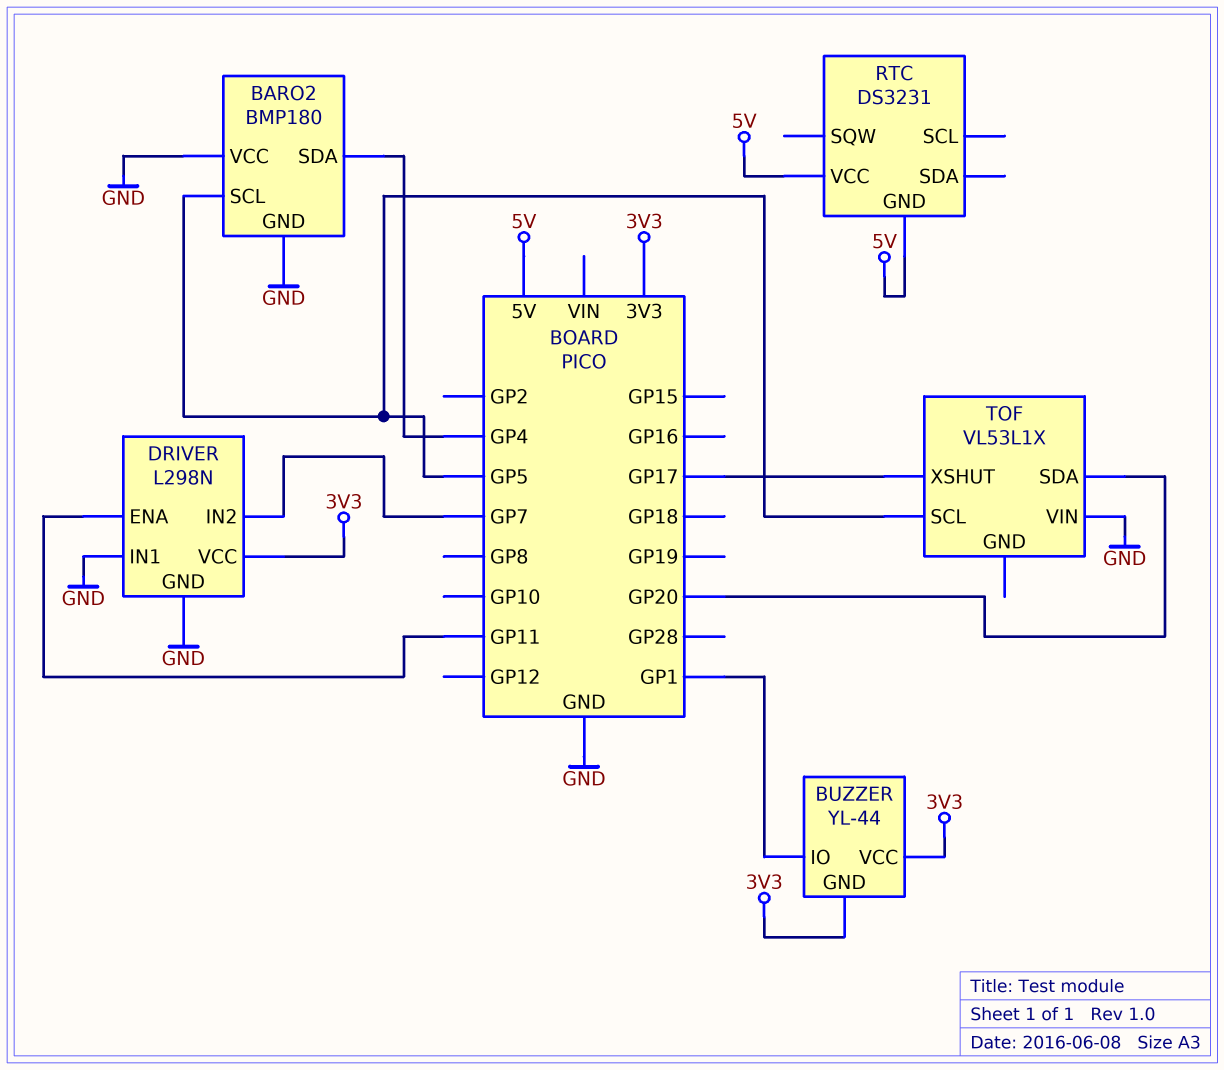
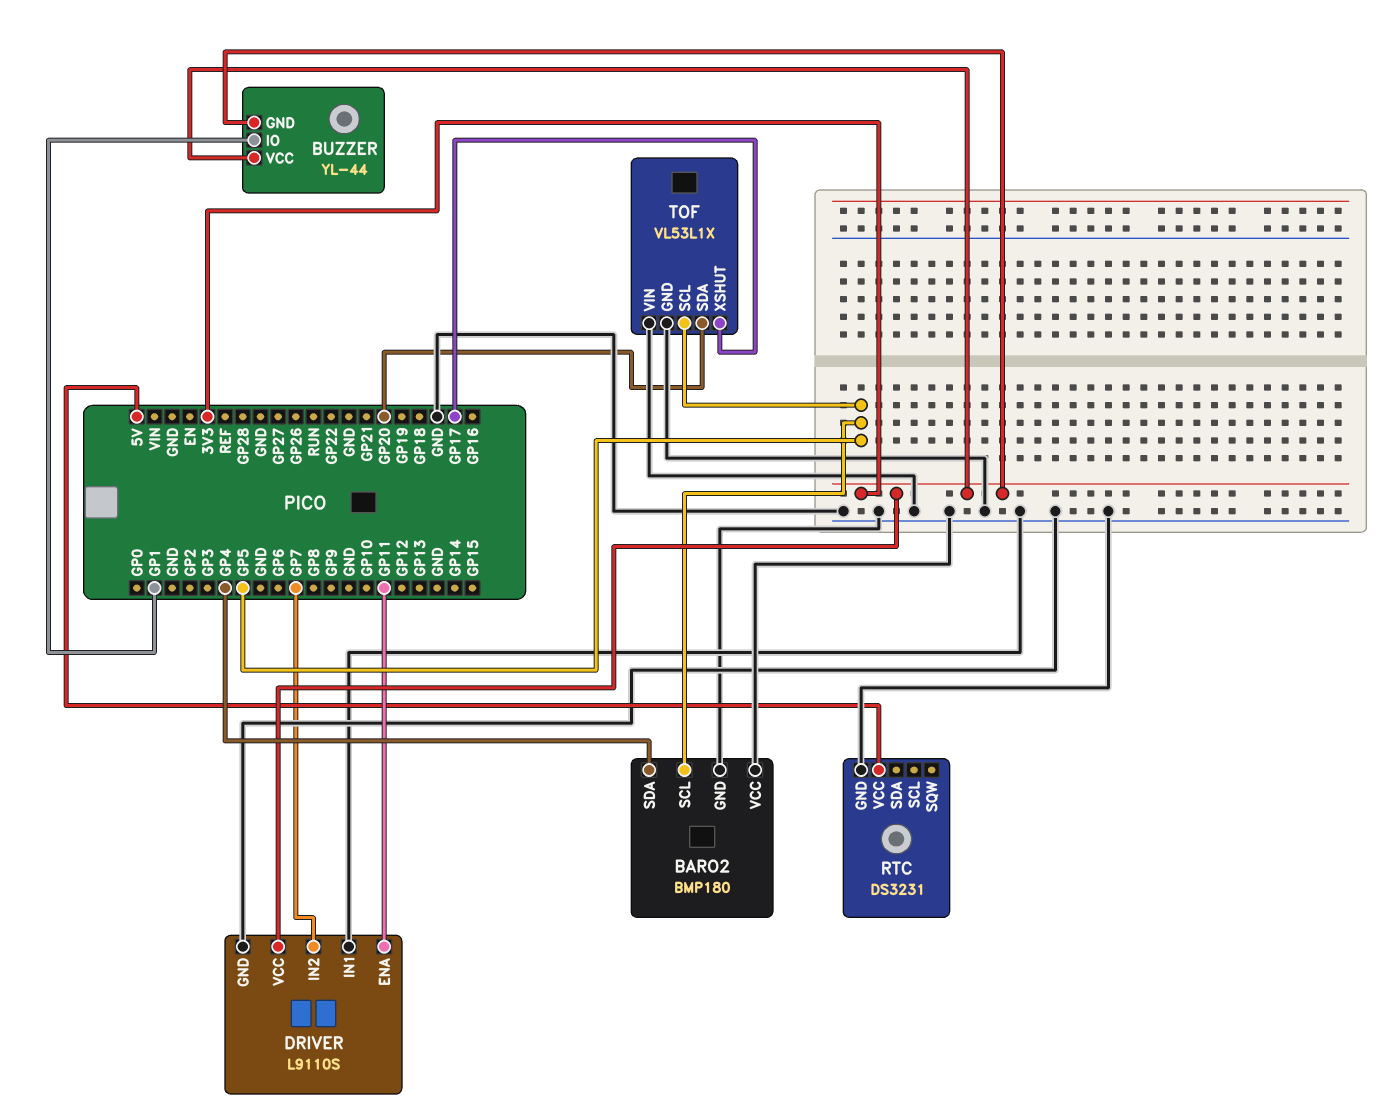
DRIVER: L298N -> L9110S
RTC pin GND: 5V -> GND
TOF pin GND: none -> GND

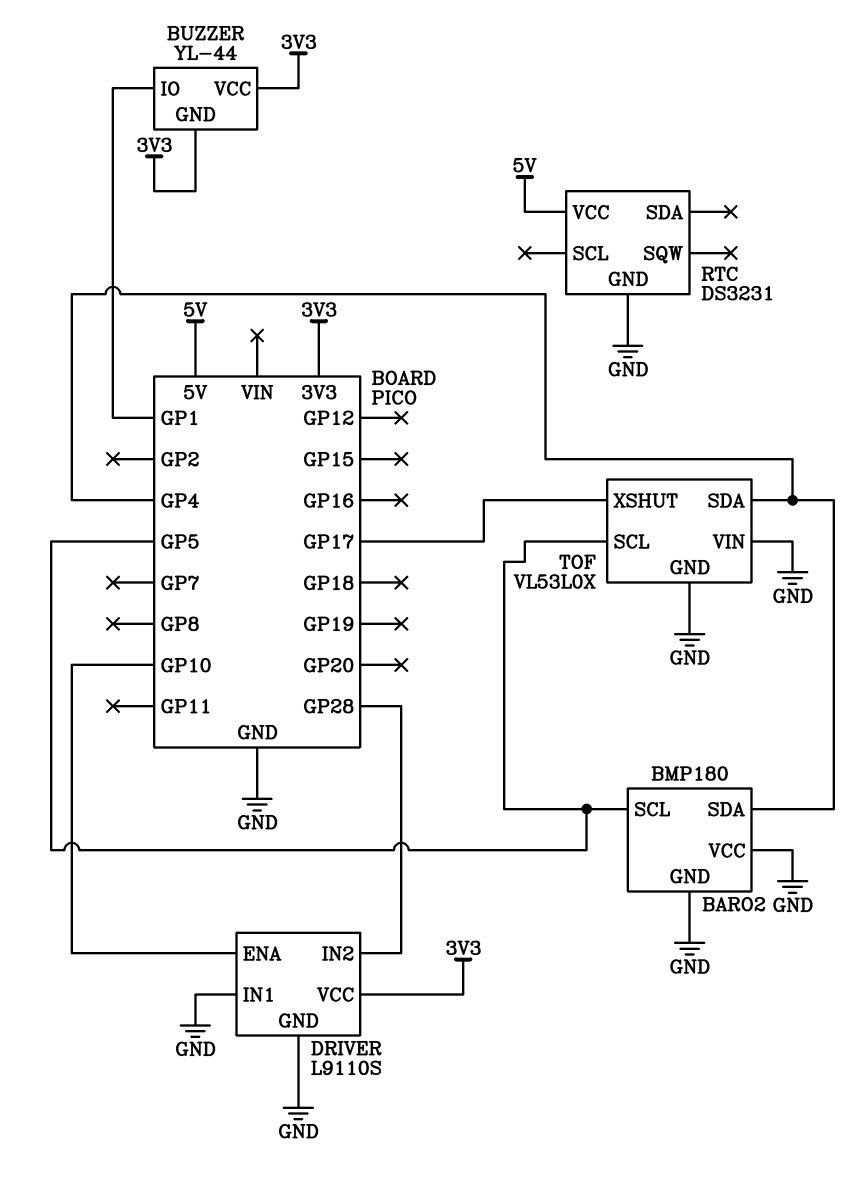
DRIVER pin ENA: GP11 -> GP10
DRIVER pin IN2: GP7 -> GP28
TOF: VL53L1X -> VL53L0X
TOF pin SDA: GP20 -> GP4

